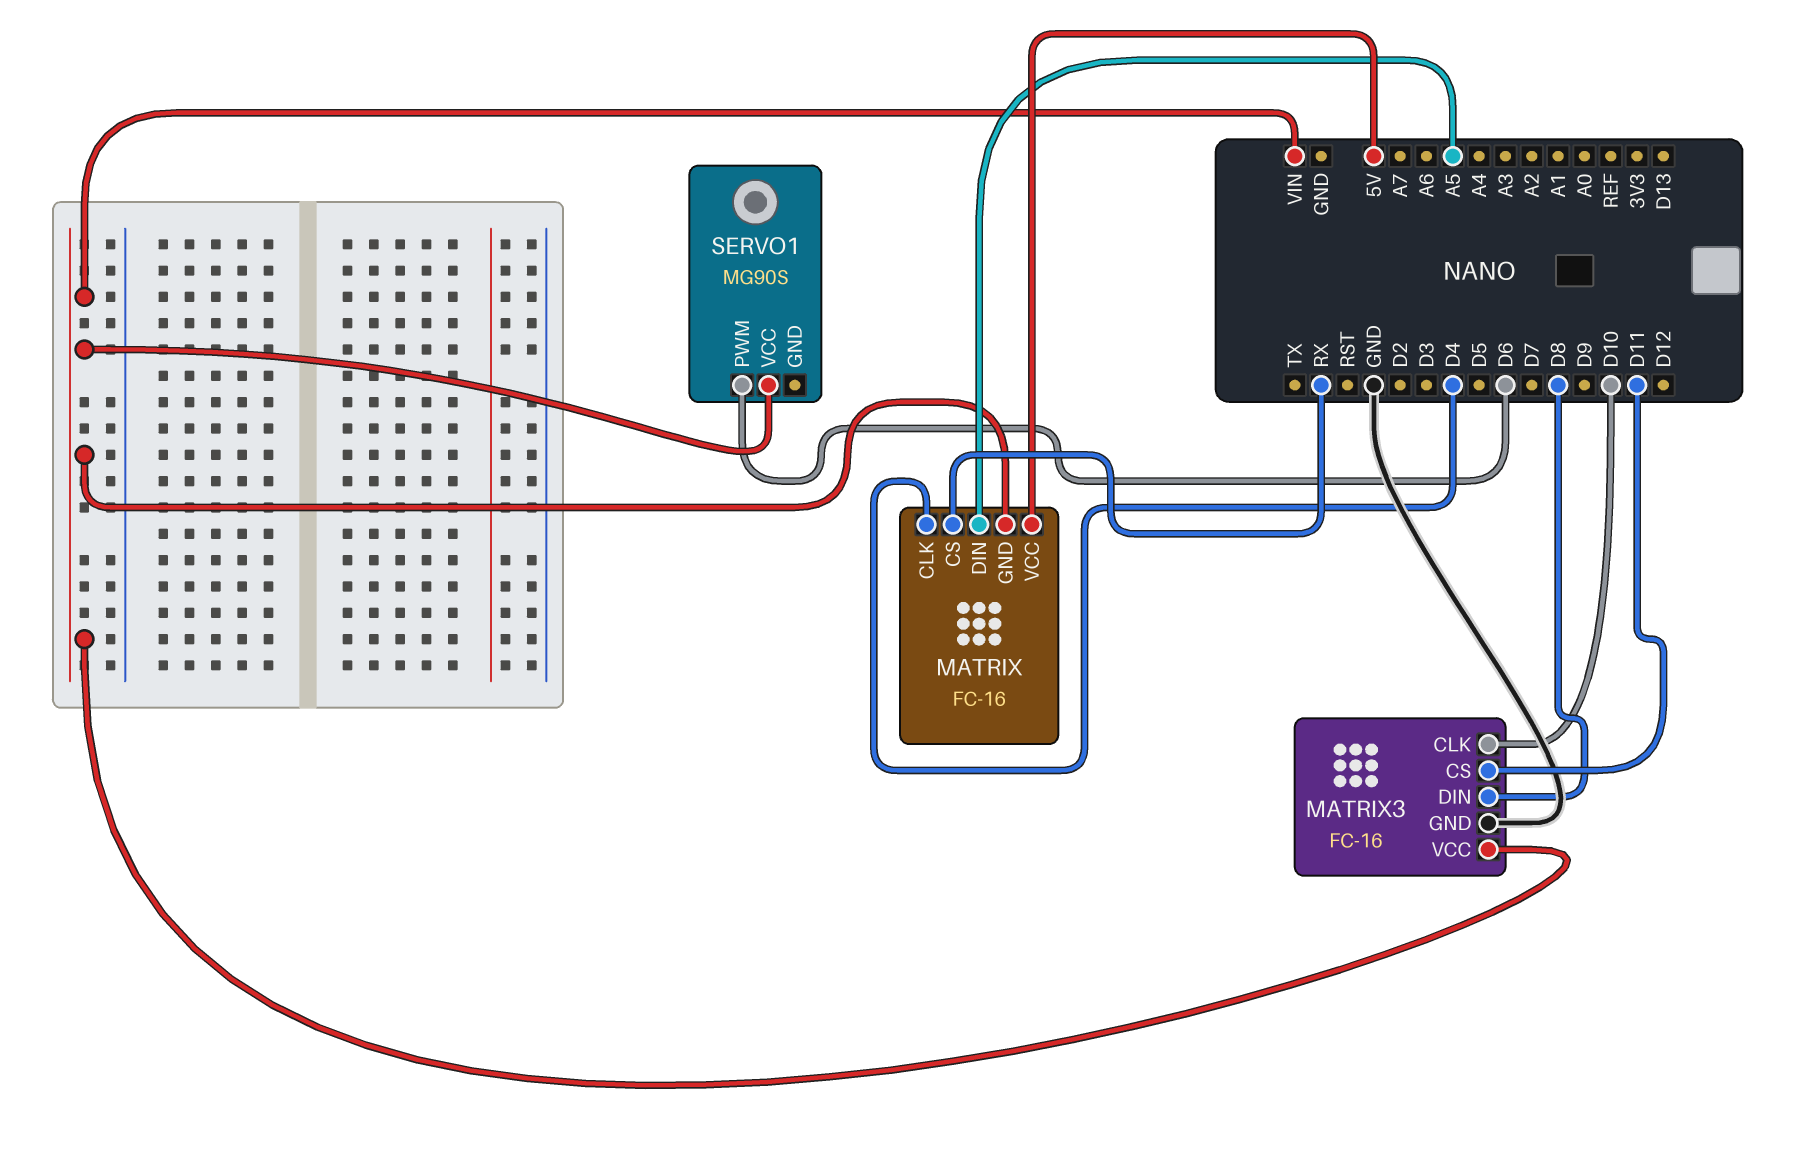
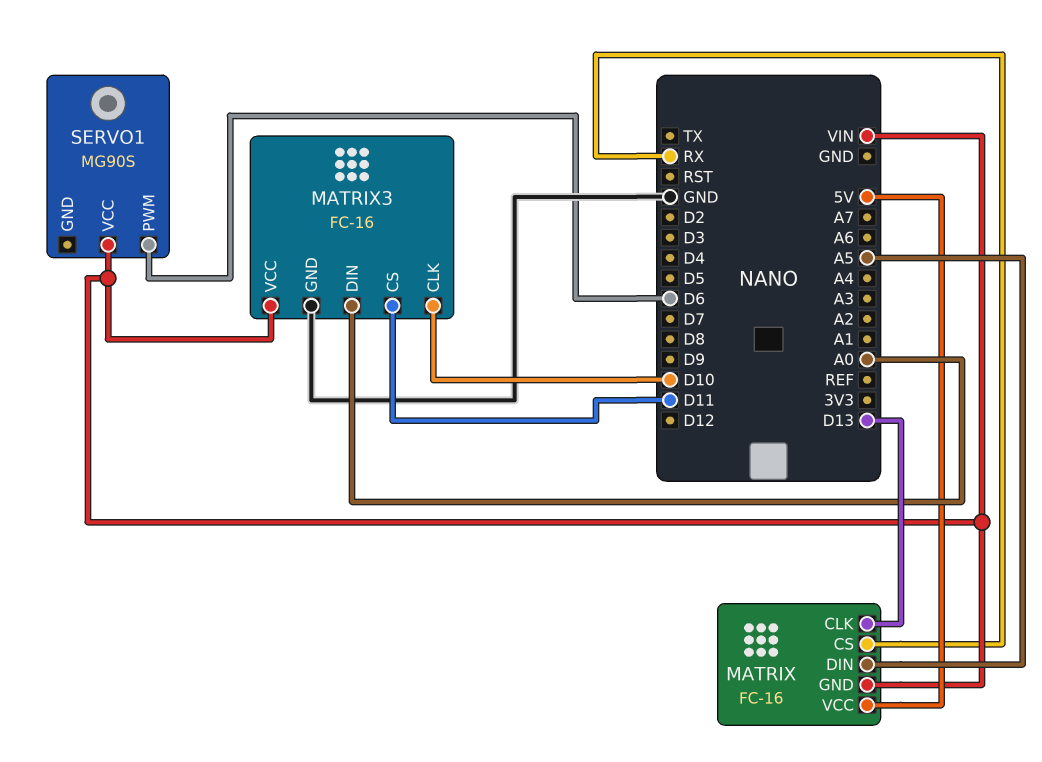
MATRIX pin CLK: D4 -> D13
MATRIX3 pin DIN: D8 -> A0

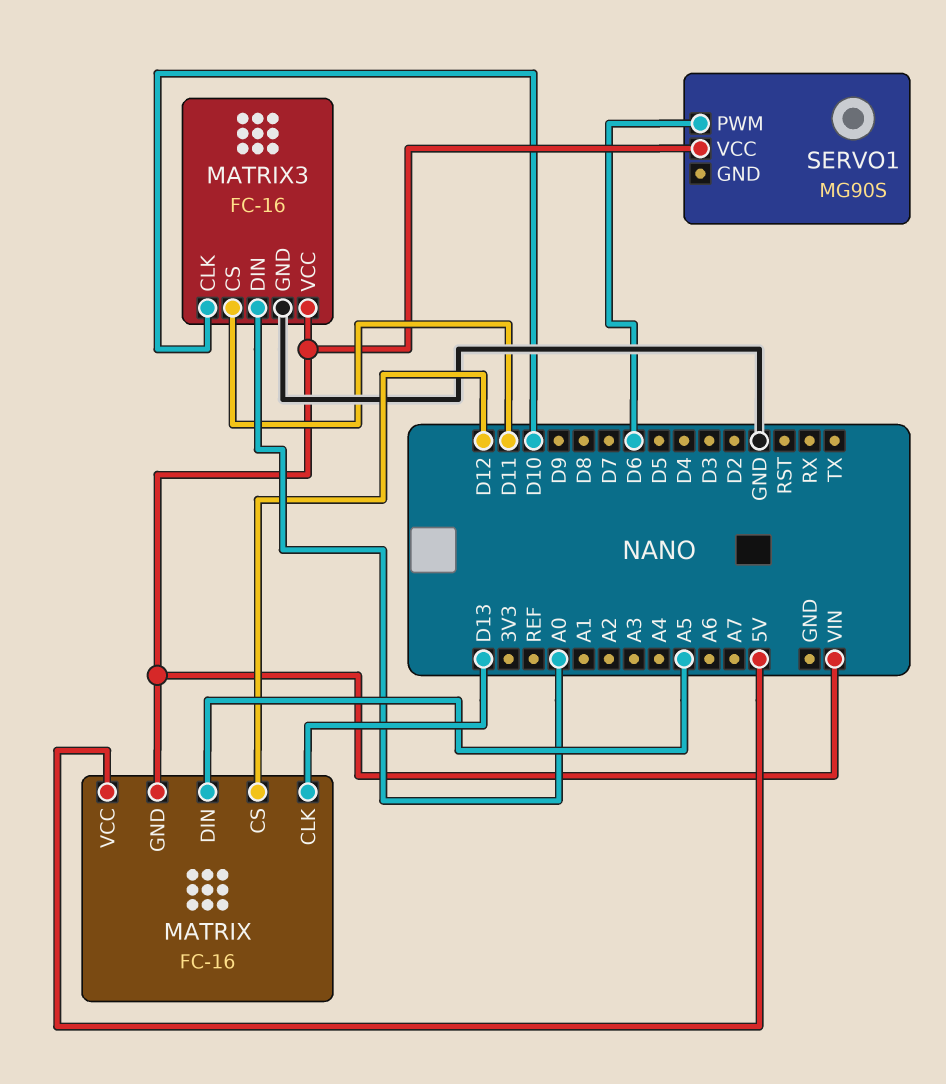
MATRIX pin CS: RX -> D12

